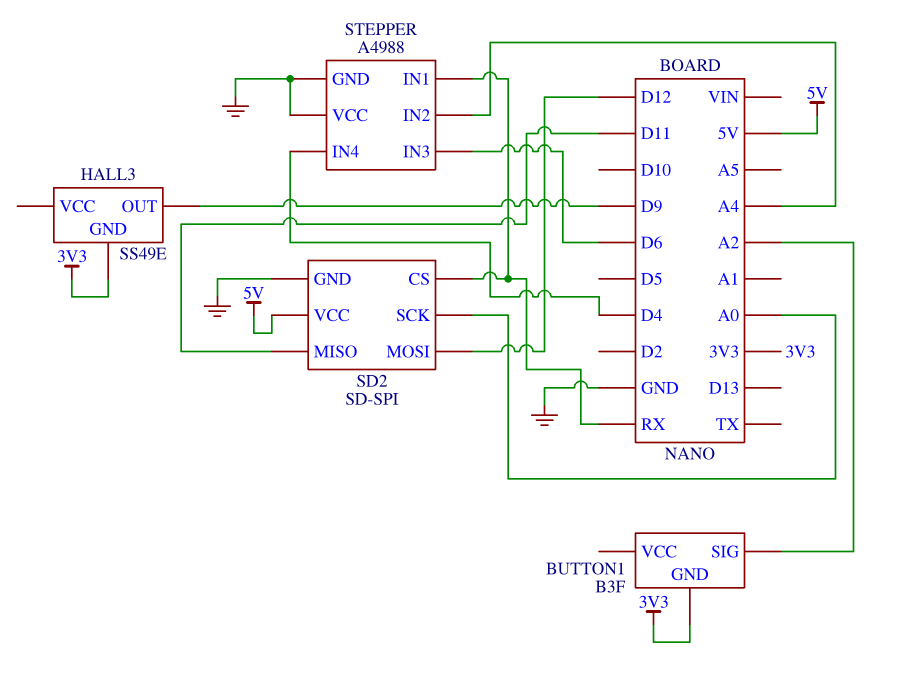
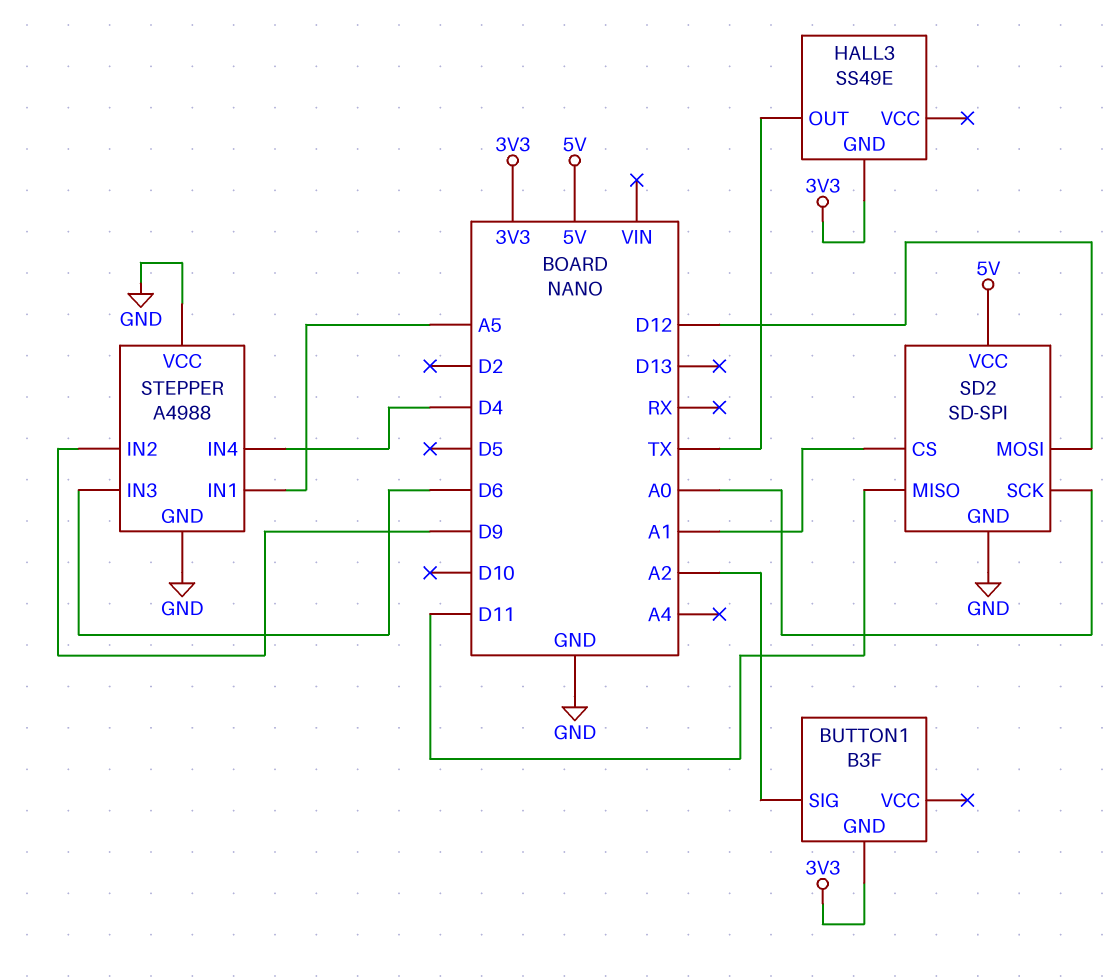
HALL3 pin OUT: D9 -> TX
SD2 pin CS: RX -> A1
STEPPER pin IN1: RX -> A5
STEPPER pin IN2: A4 -> D9

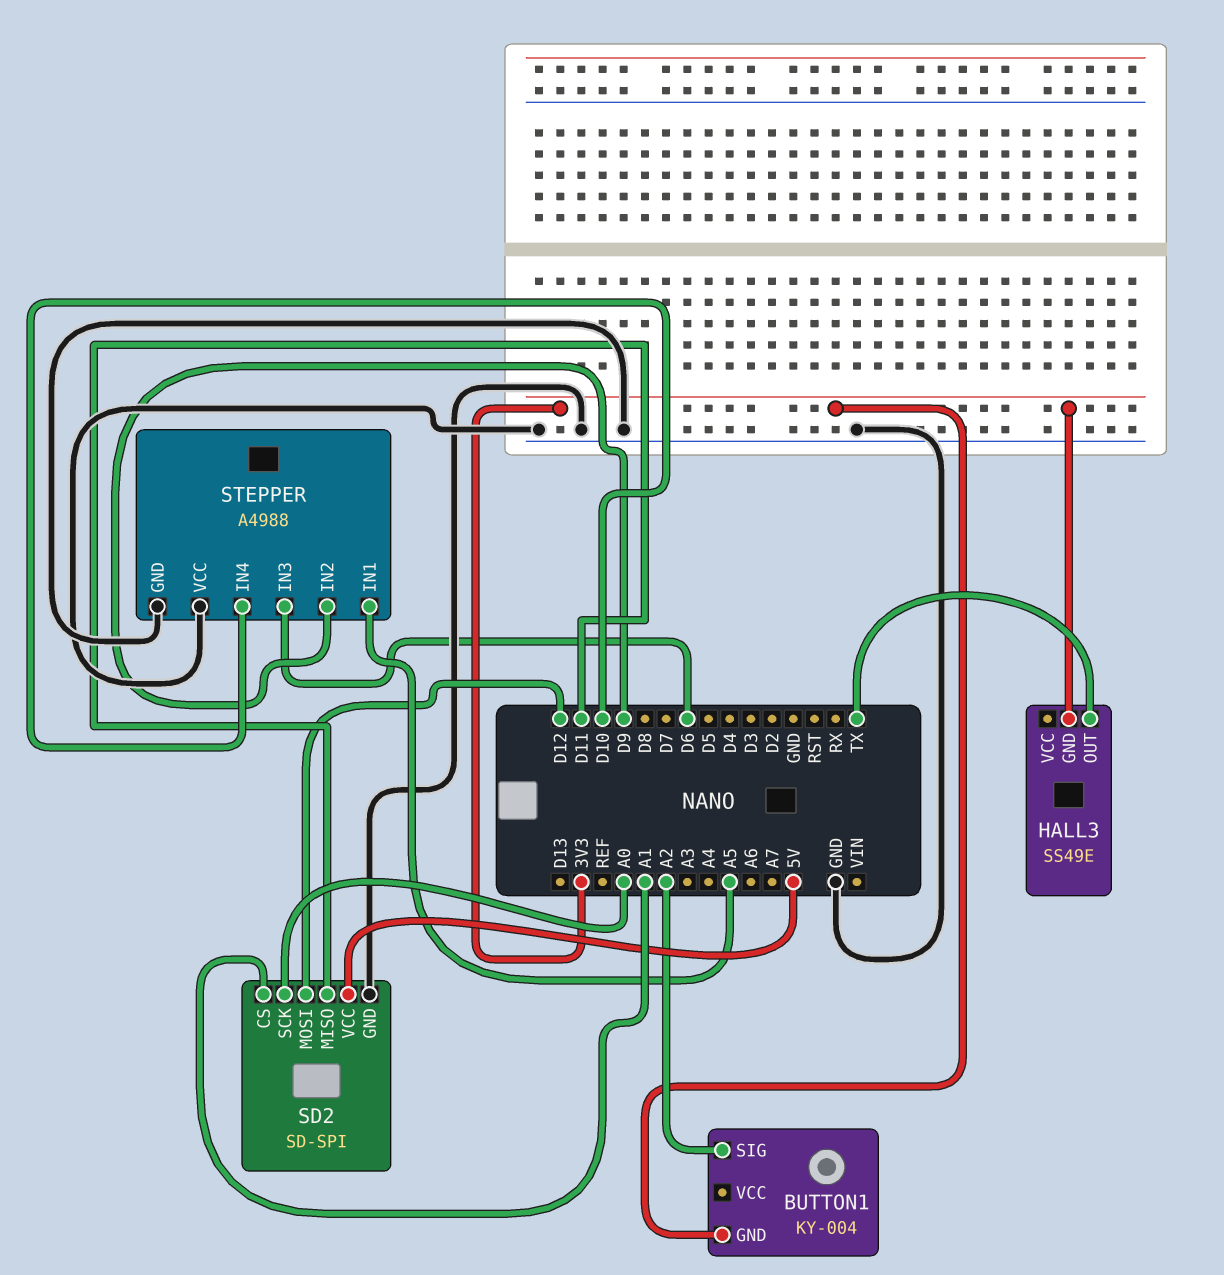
BUTTON1: B3F -> KY-004
STEPPER pin IN4: D4 -> D10

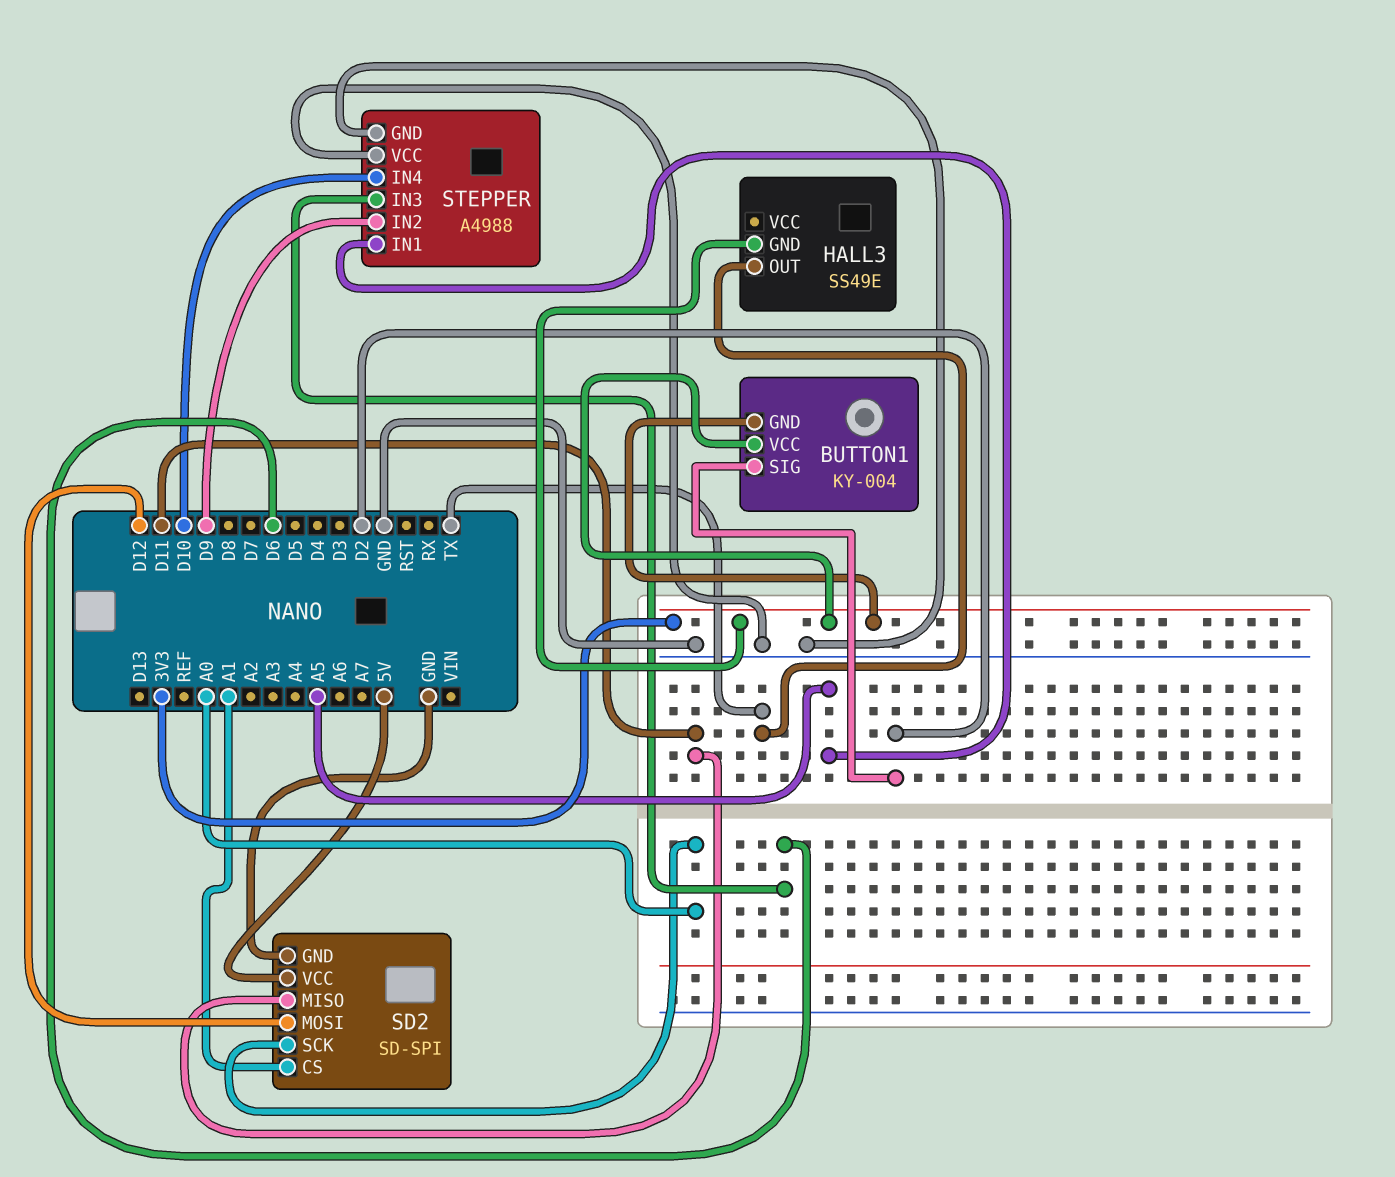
BUTTON1 pin SIG: A2 -> D2
BUTTON1 pin VCC: none -> 3V3

